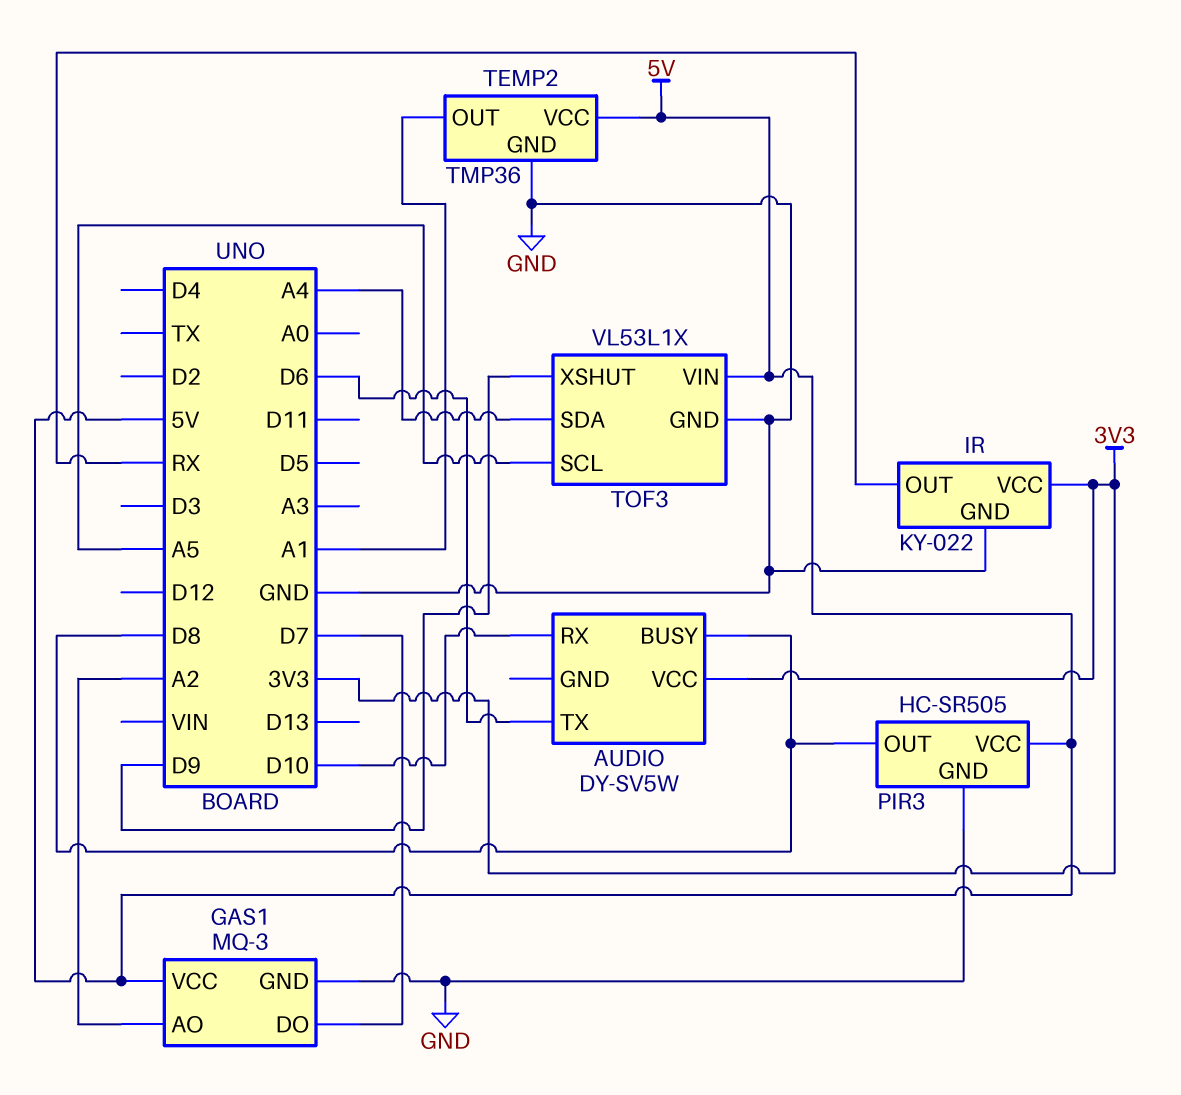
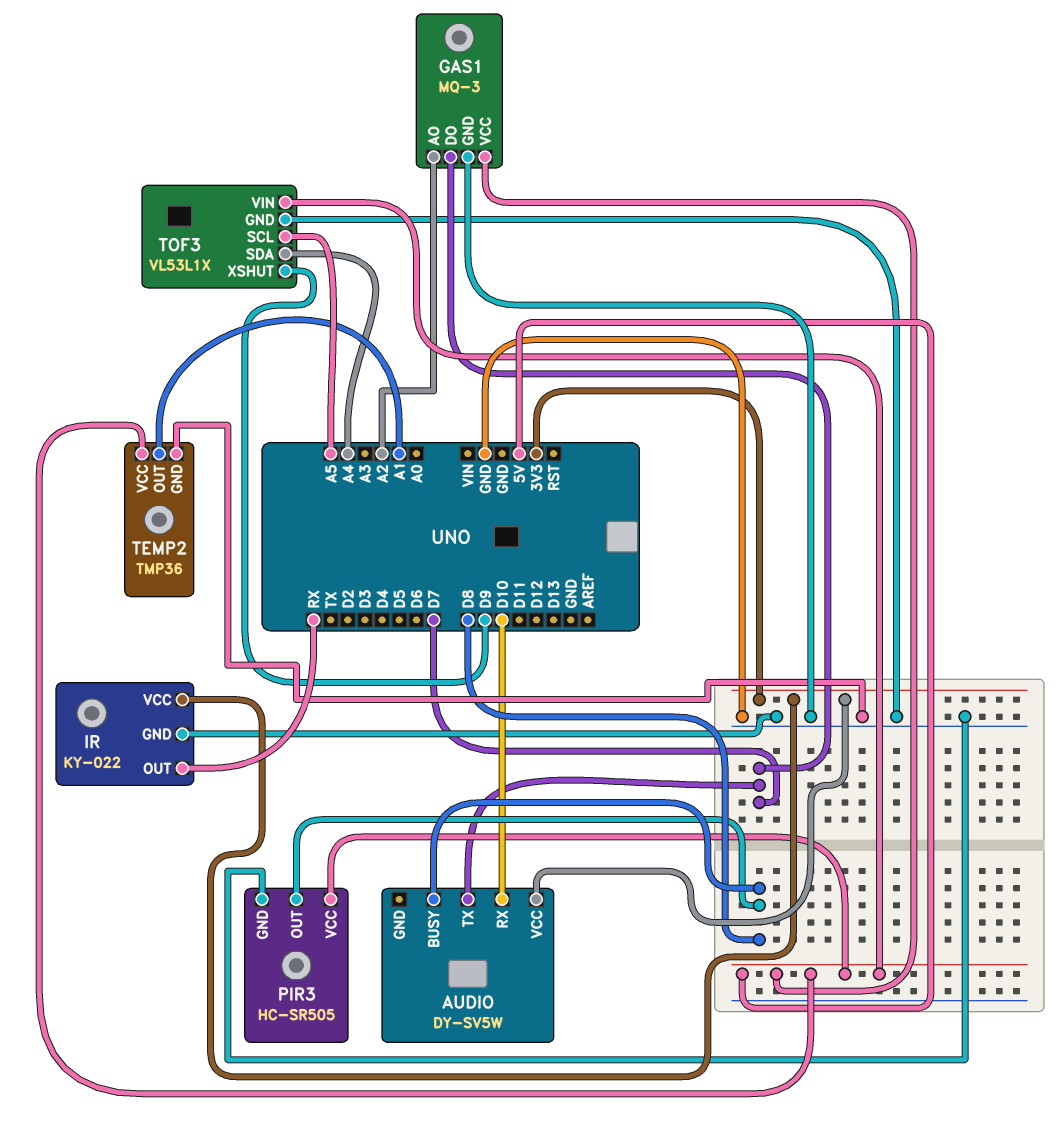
AUDIO pin TX: D6 -> D7

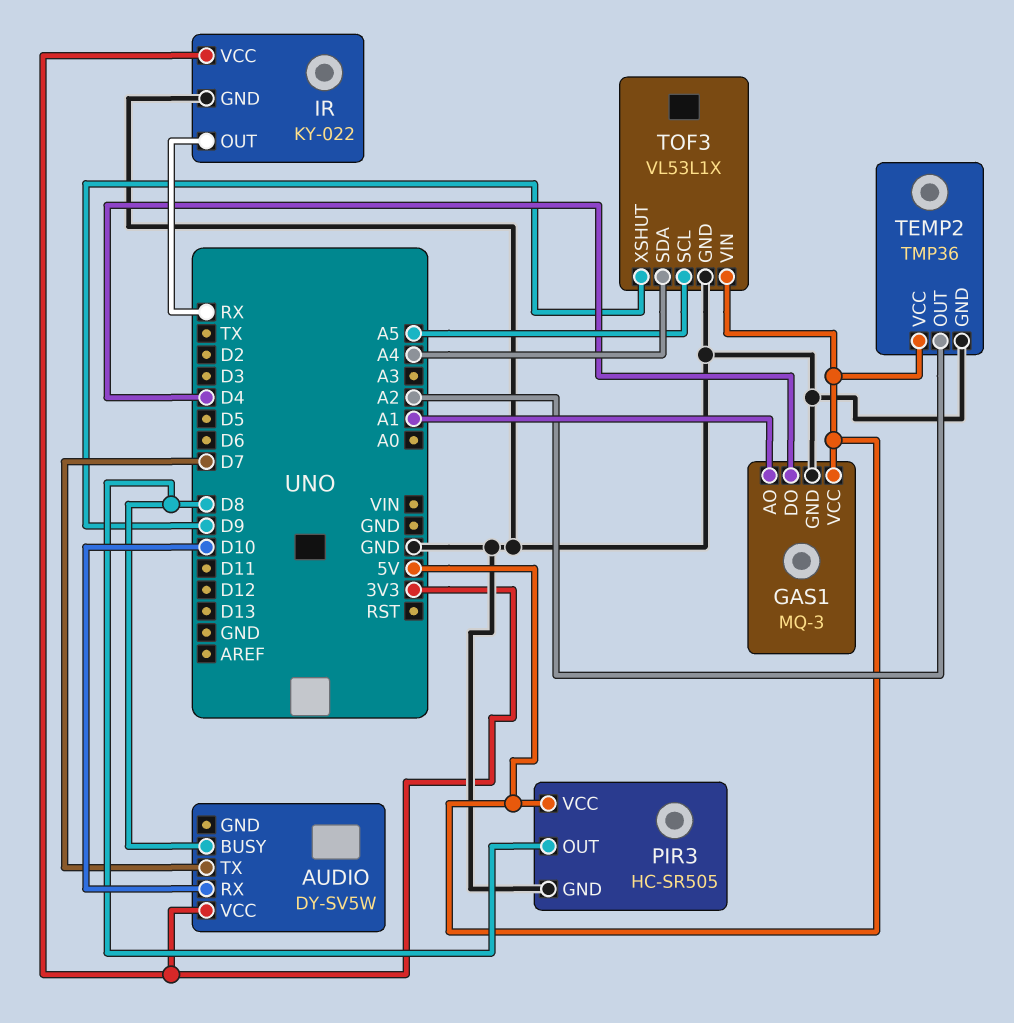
GAS1 pin AO: A2 -> A1
GAS1 pin DO: D7 -> D4
TEMP2 pin OUT: A1 -> A2

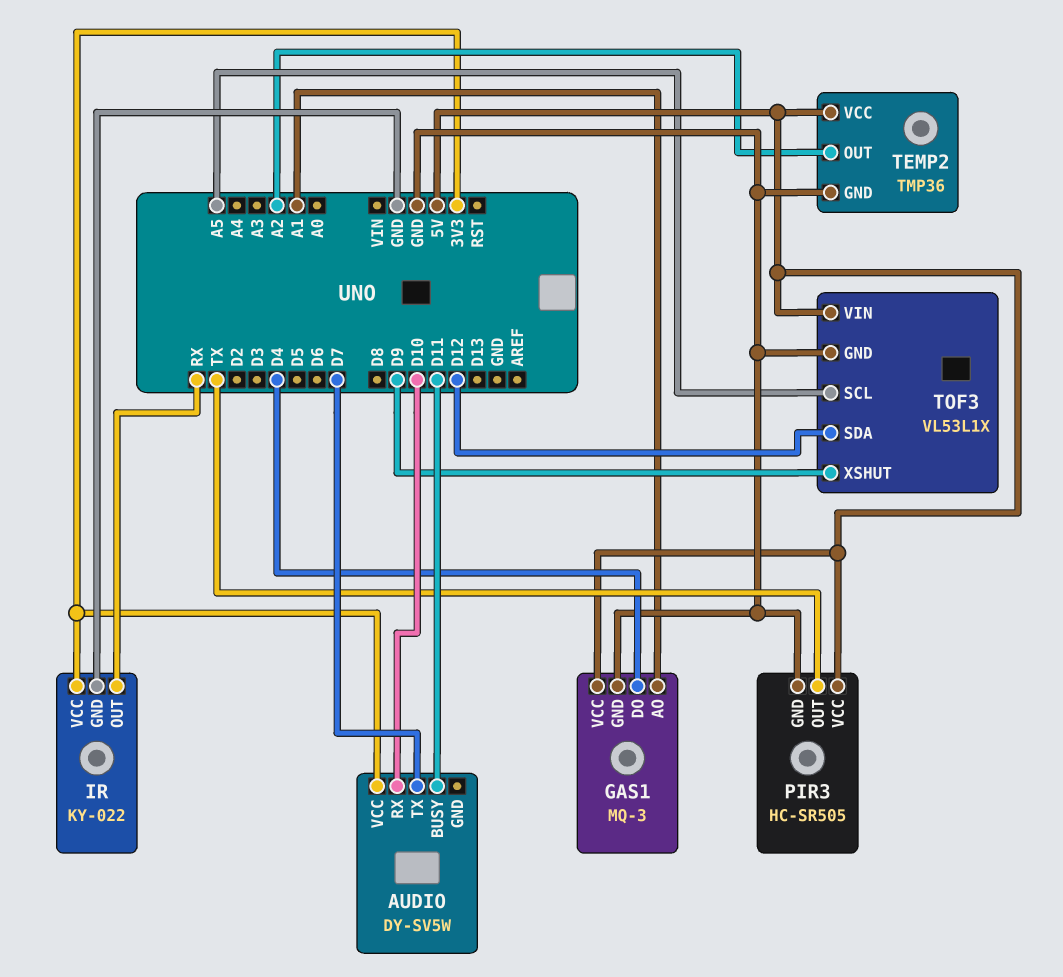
AUDIO pin BUSY: D8 -> D11
PIR3 pin OUT: D8 -> TX
TOF3 pin SDA: A4 -> D12

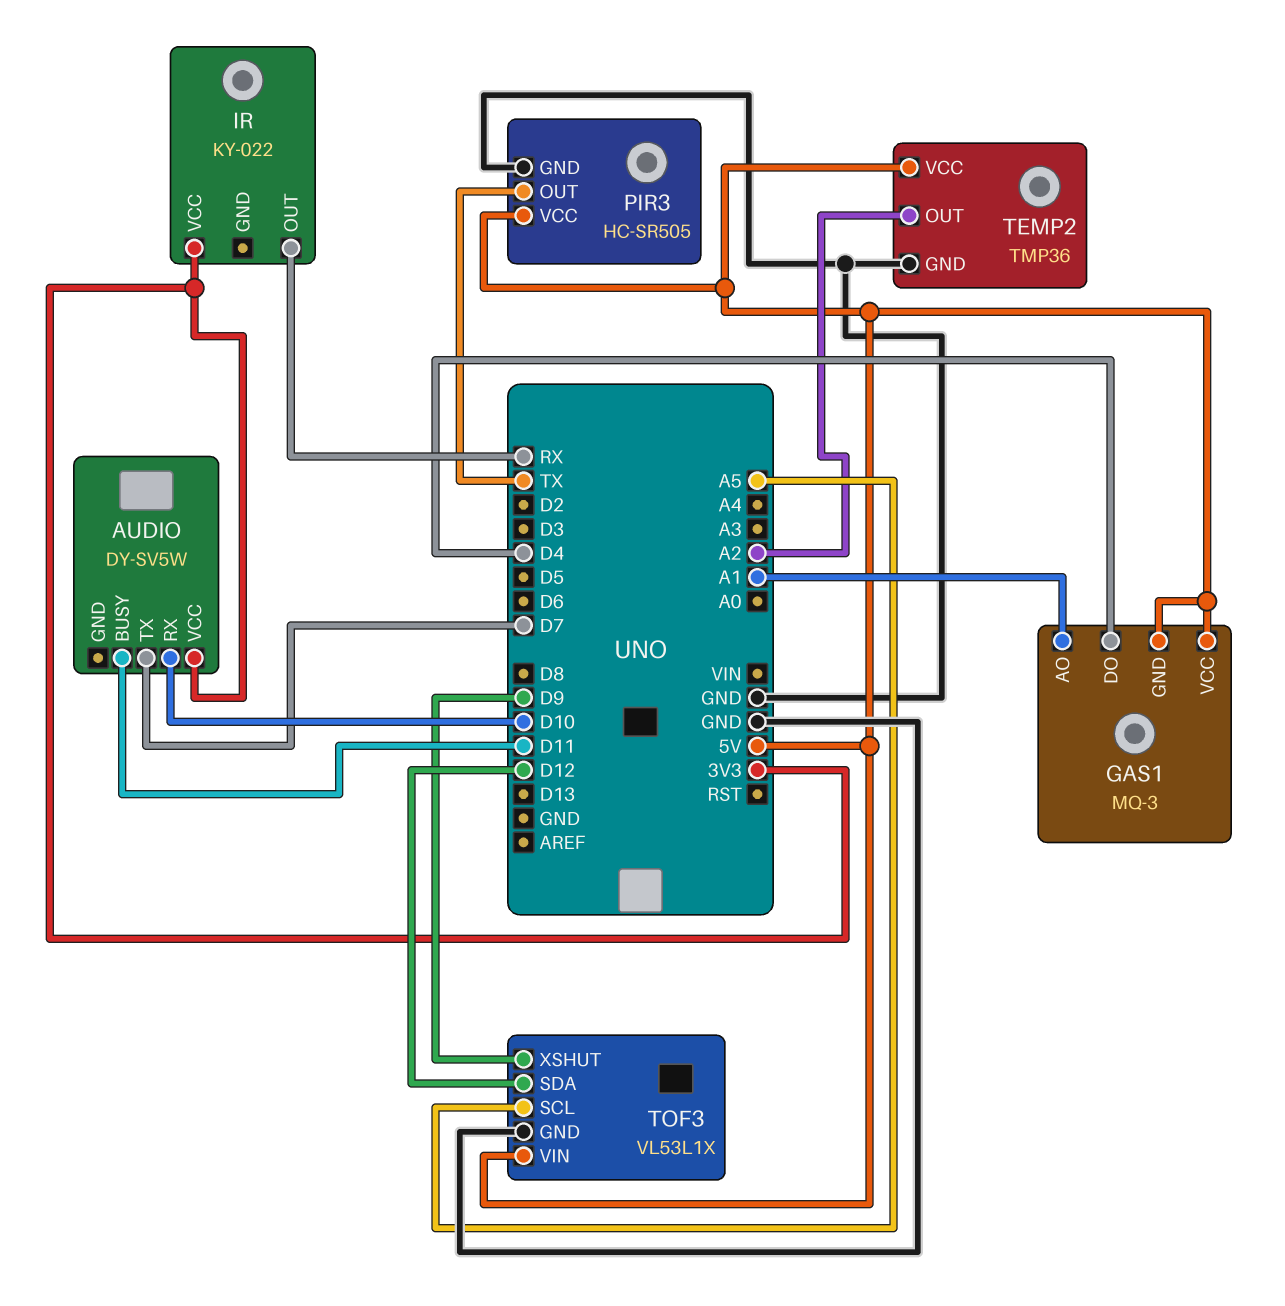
GAS1 pin GND: GND -> 5V
IR pin GND: GND -> none

